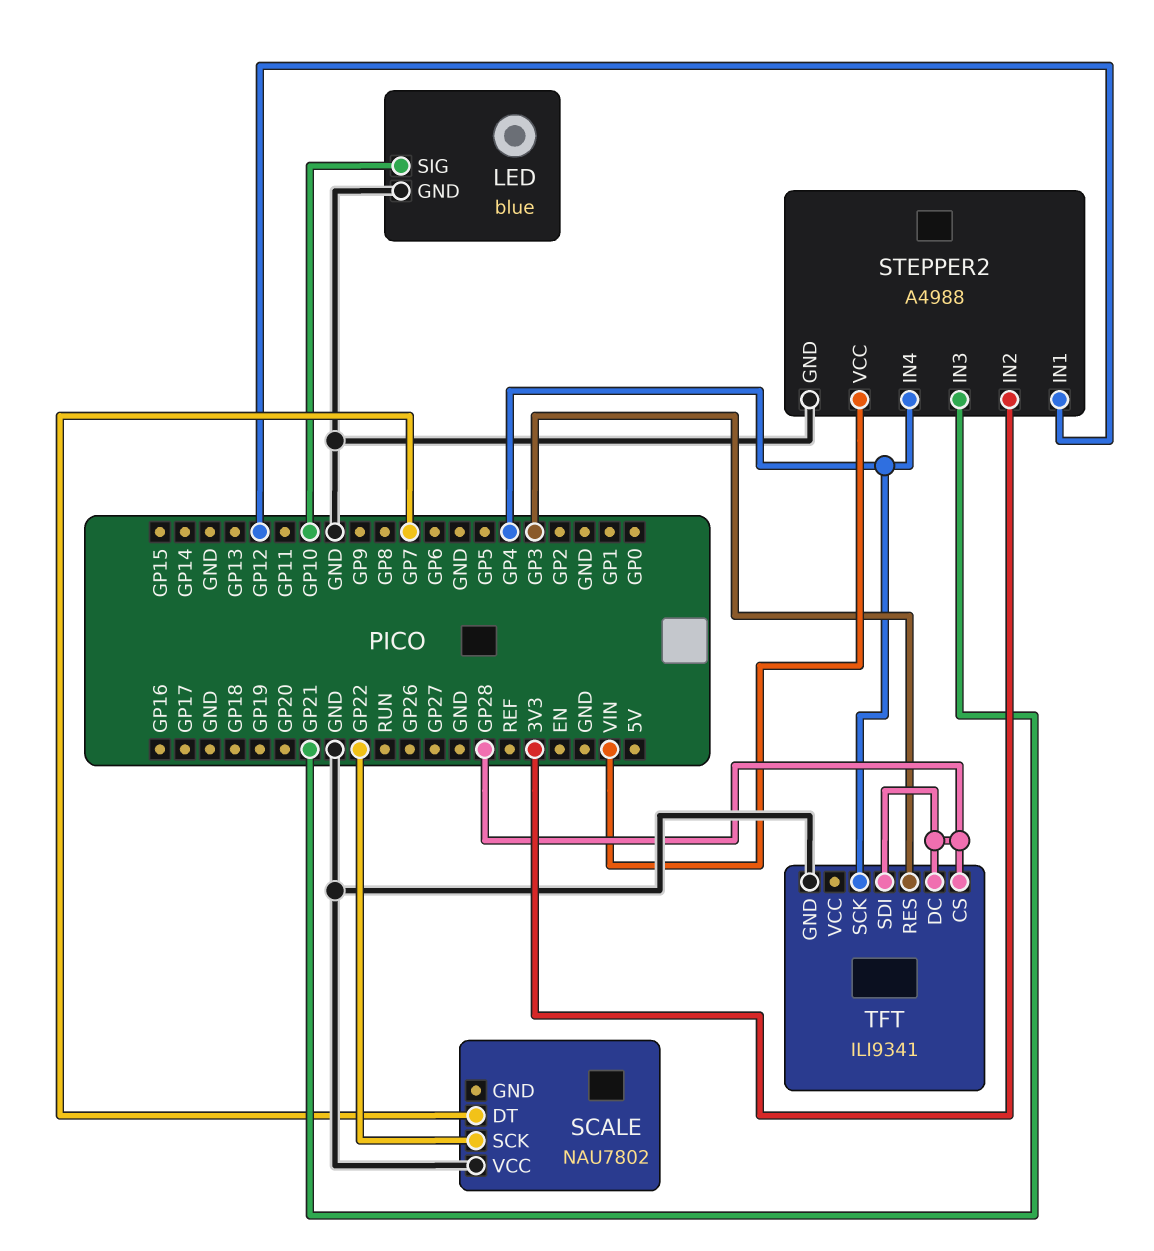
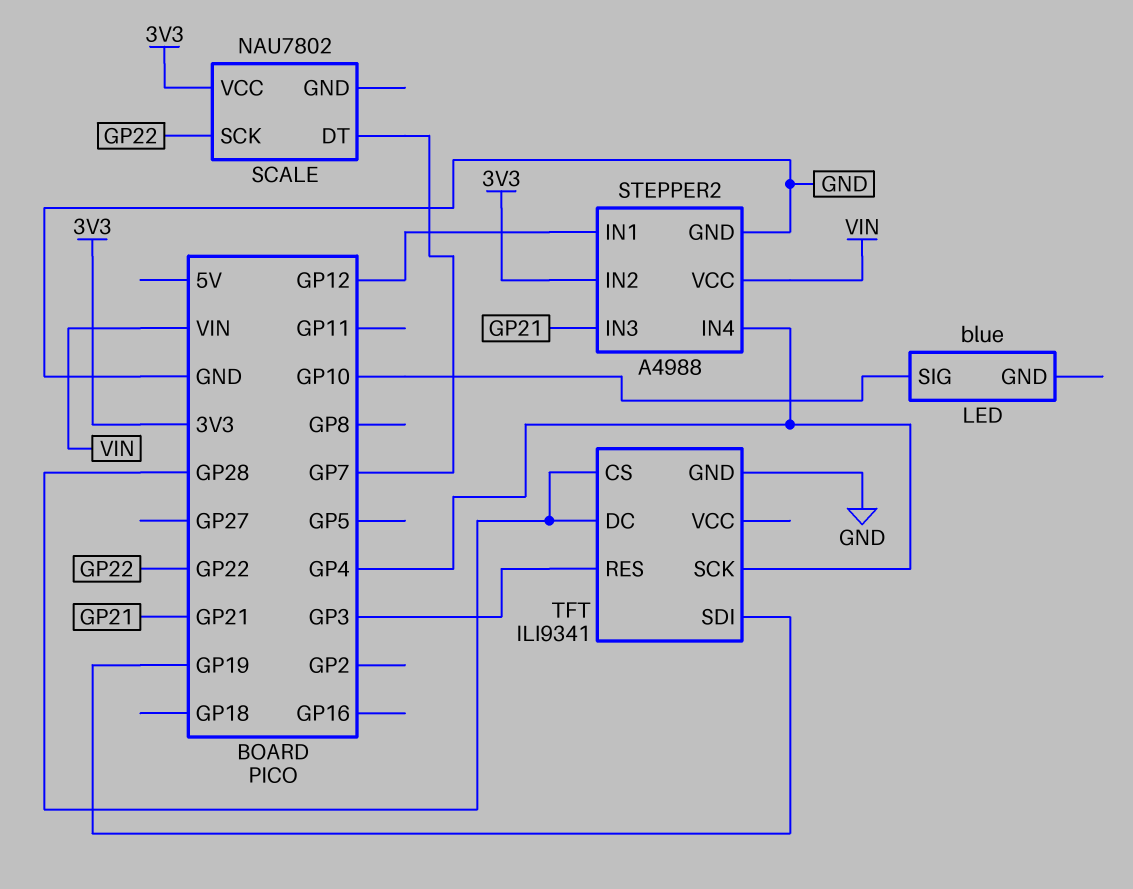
LED pin GND: GND -> none
SCALE pin VCC: GND -> 3V3
TFT pin SDI: GP28 -> GP19

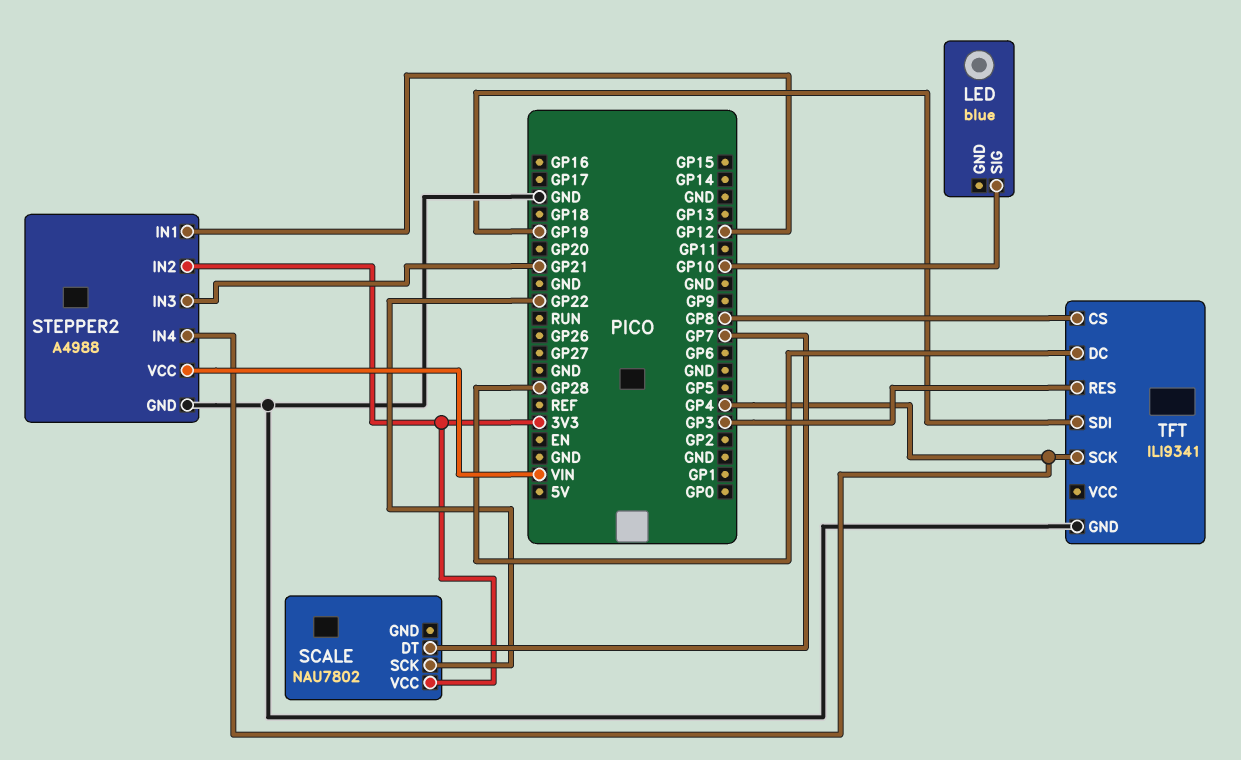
TFT pin CS: GP28 -> GP8

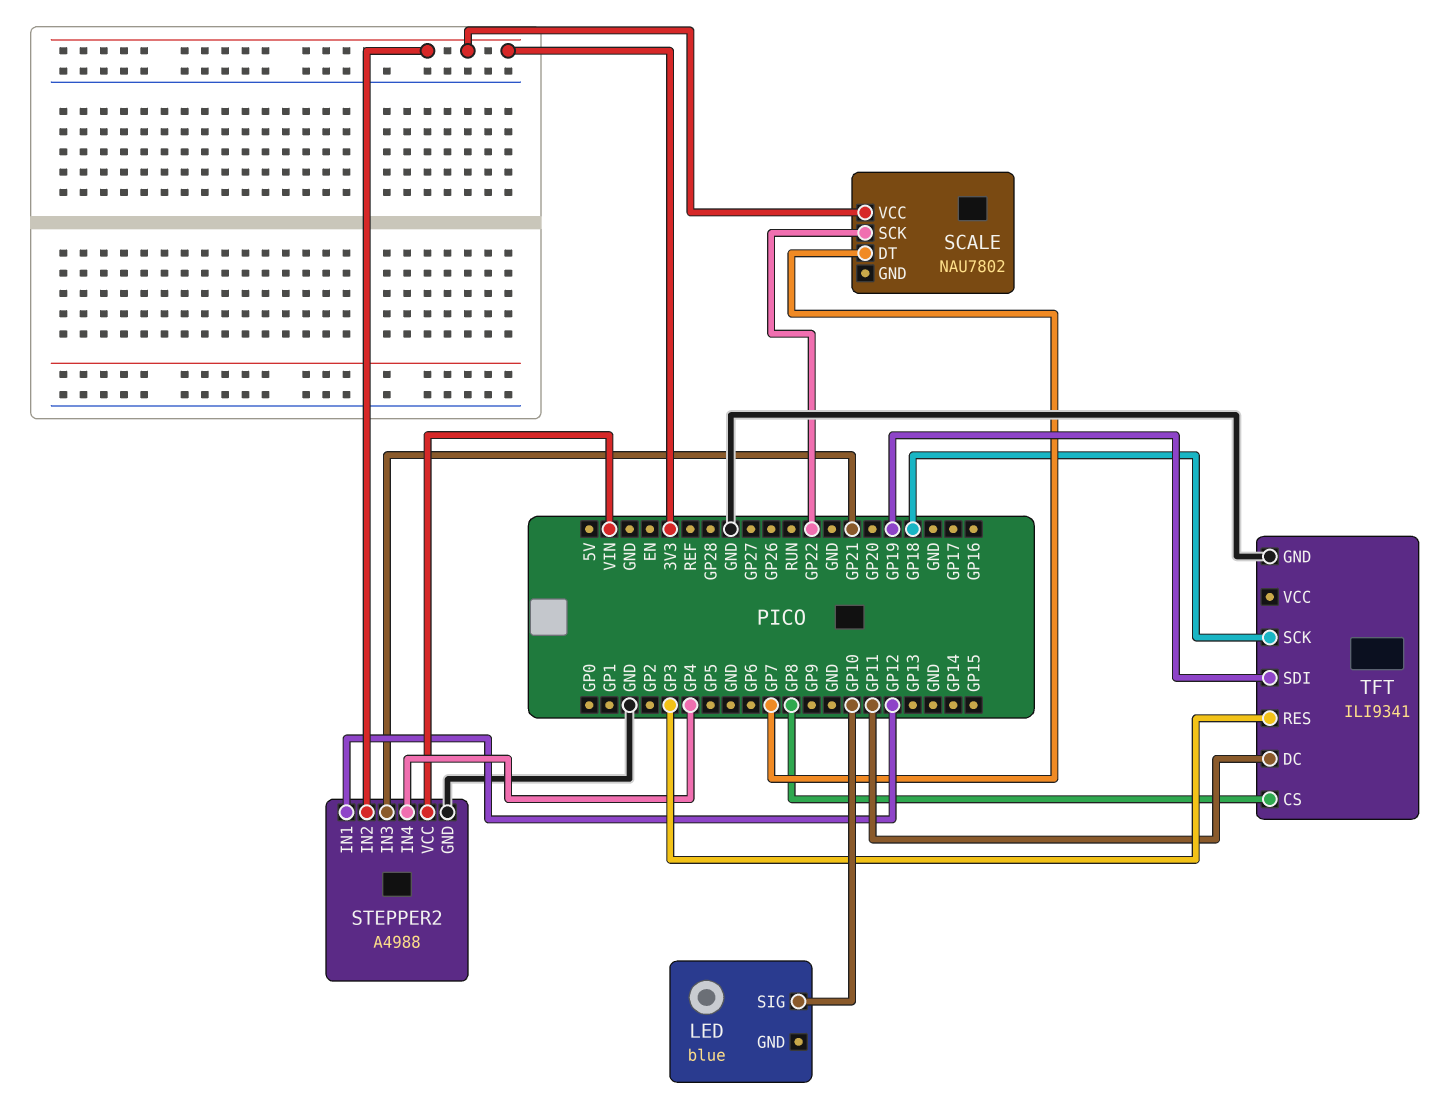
TFT pin DC: GP28 -> GP11
TFT pin SCK: GP4 -> GP18

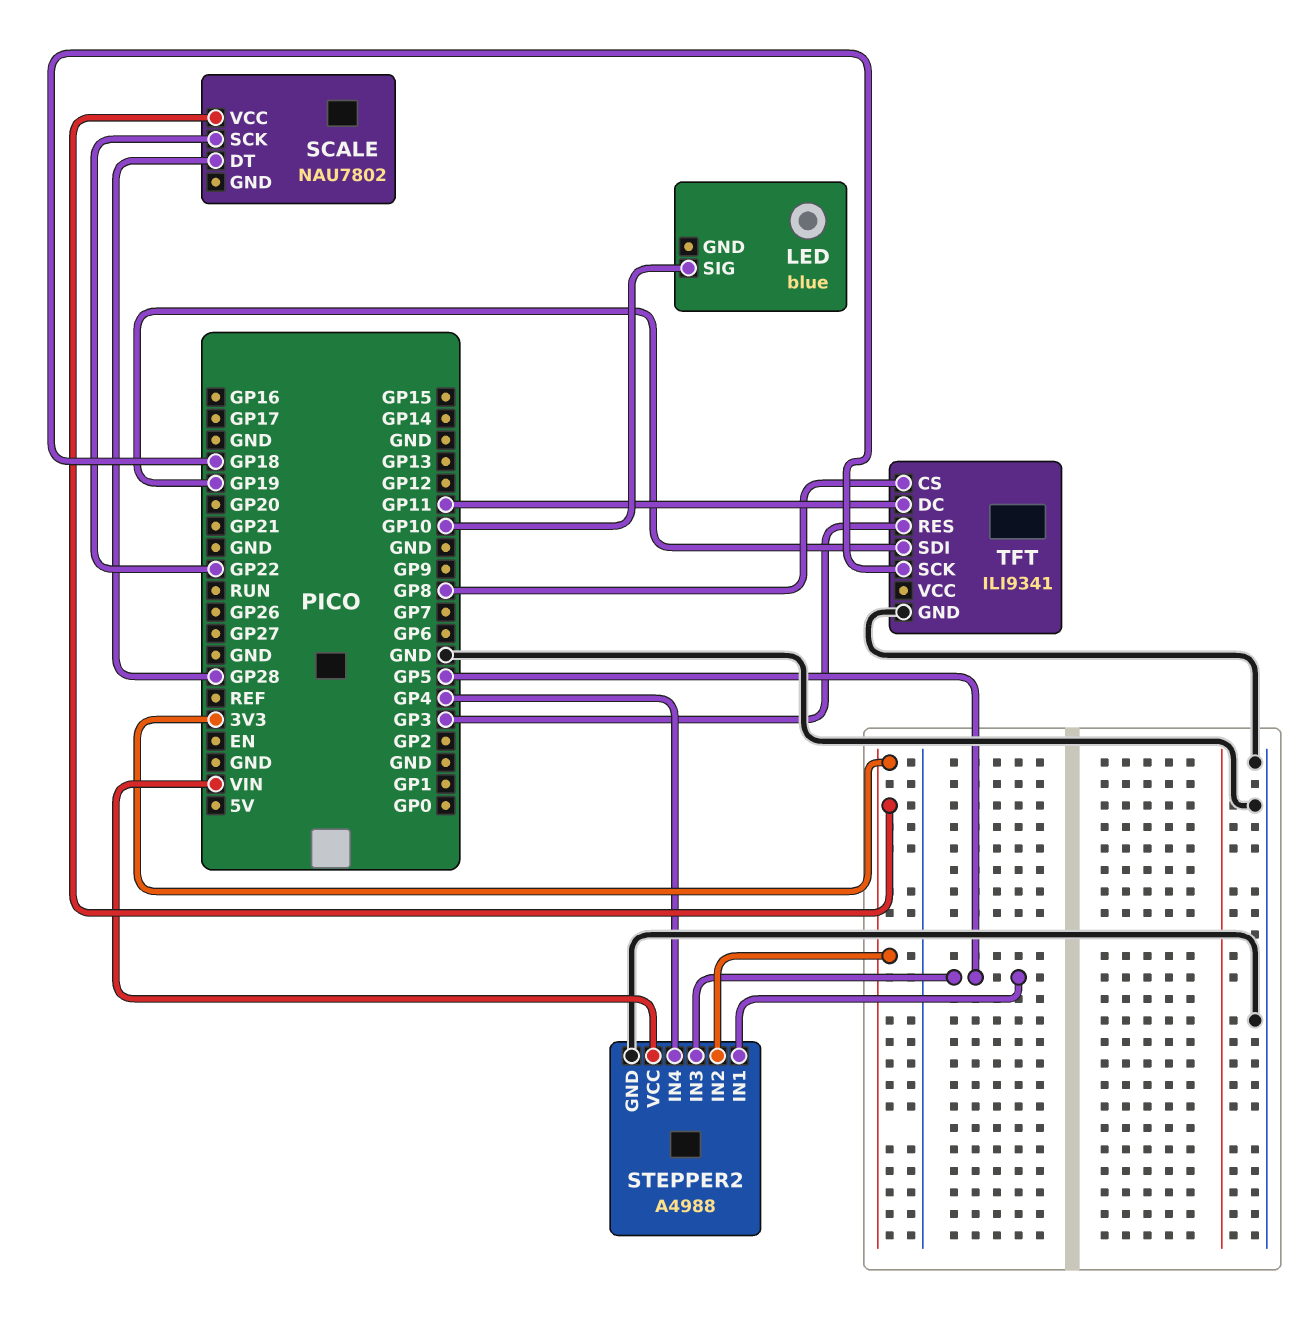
SCALE pin DT: GP7 -> GP28
STEPPER2 pin IN1: GP12 -> GP5
STEPPER2 pin IN3: GP21 -> GP5

